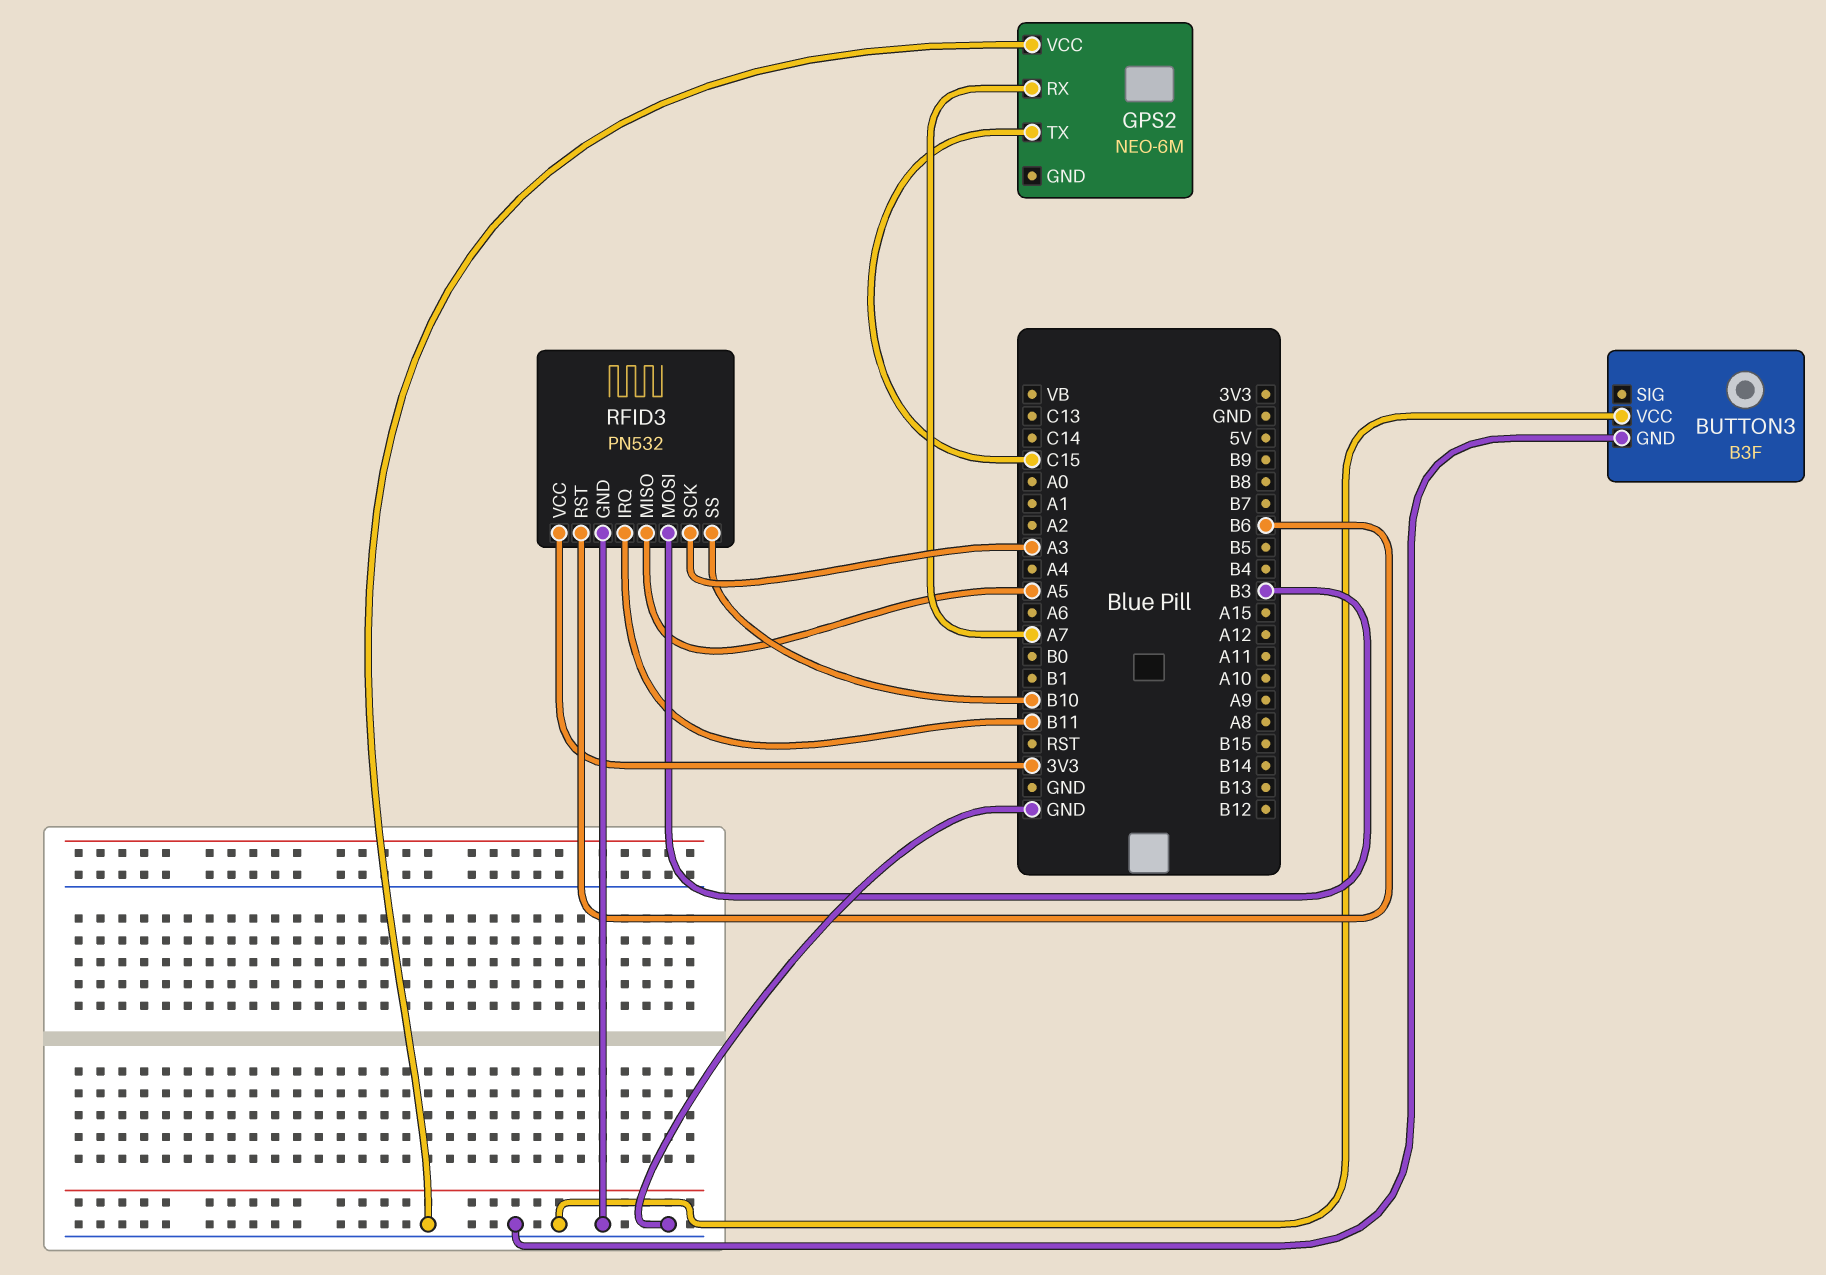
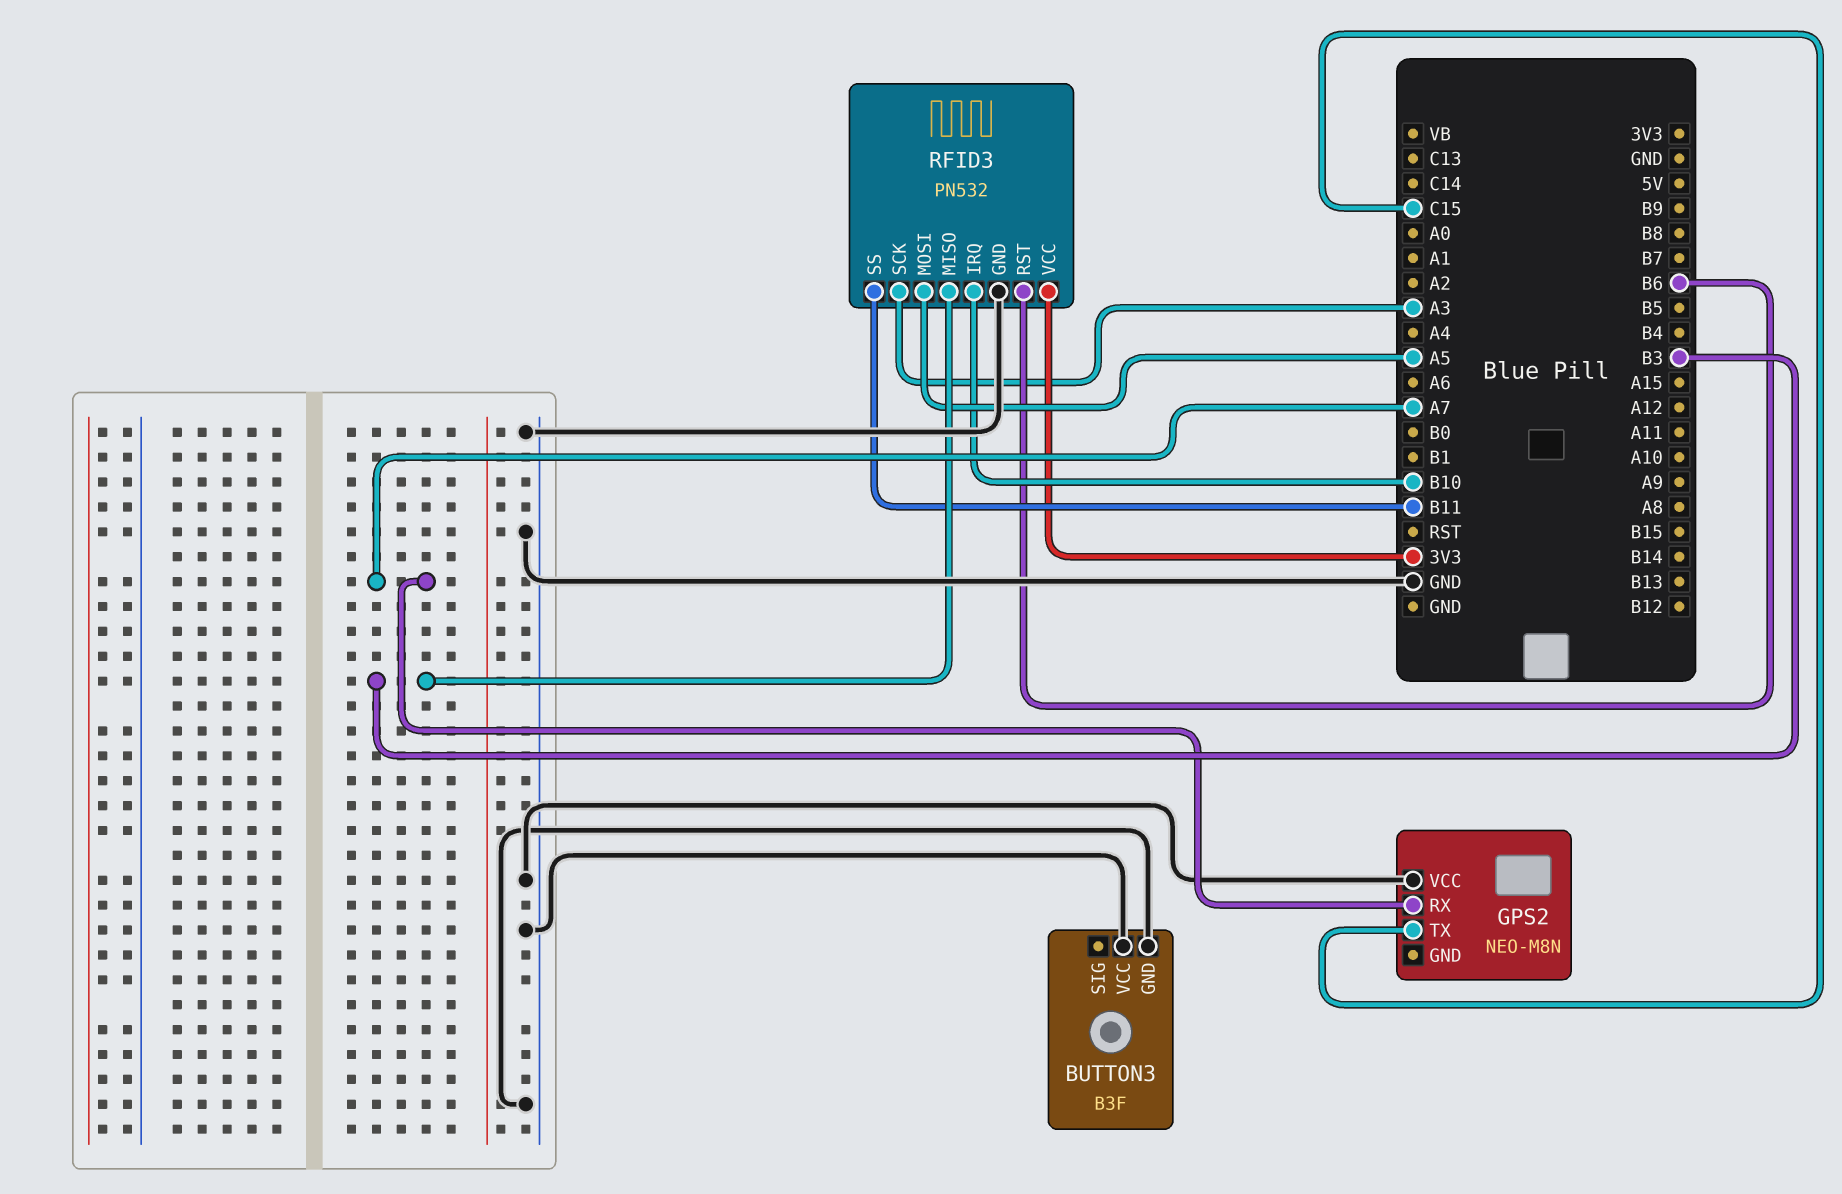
GPS2: NEO-6M -> NEO-M8N
RFID3 pin IRQ: B11 -> B10
RFID3 pin MISO: A5 -> B3
RFID3 pin MOSI: B3 -> A5
RFID3 pin SS: B10 -> B11

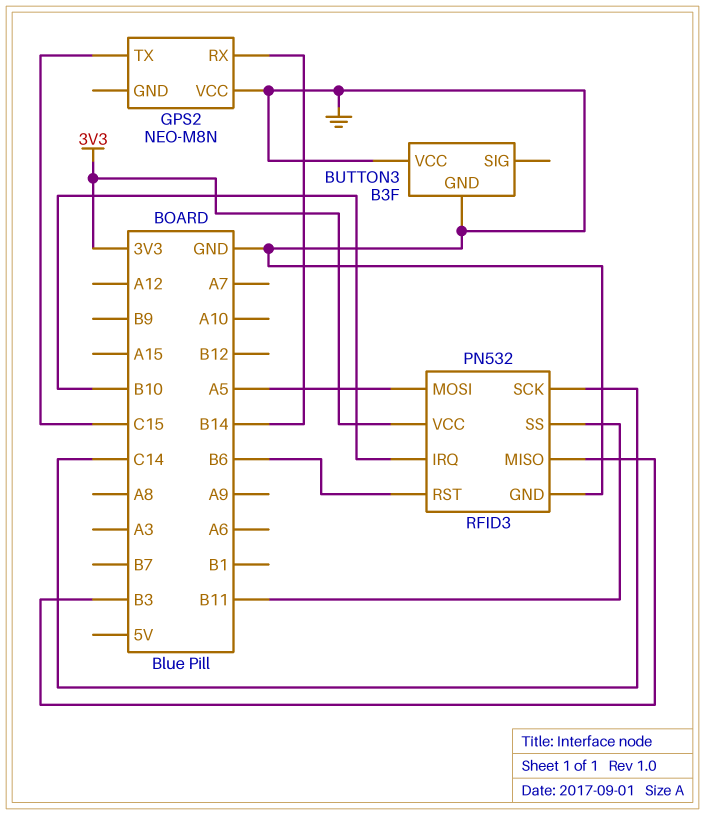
GPS2 pin RX: A7 -> B14
RFID3 pin SCK: A3 -> C14

